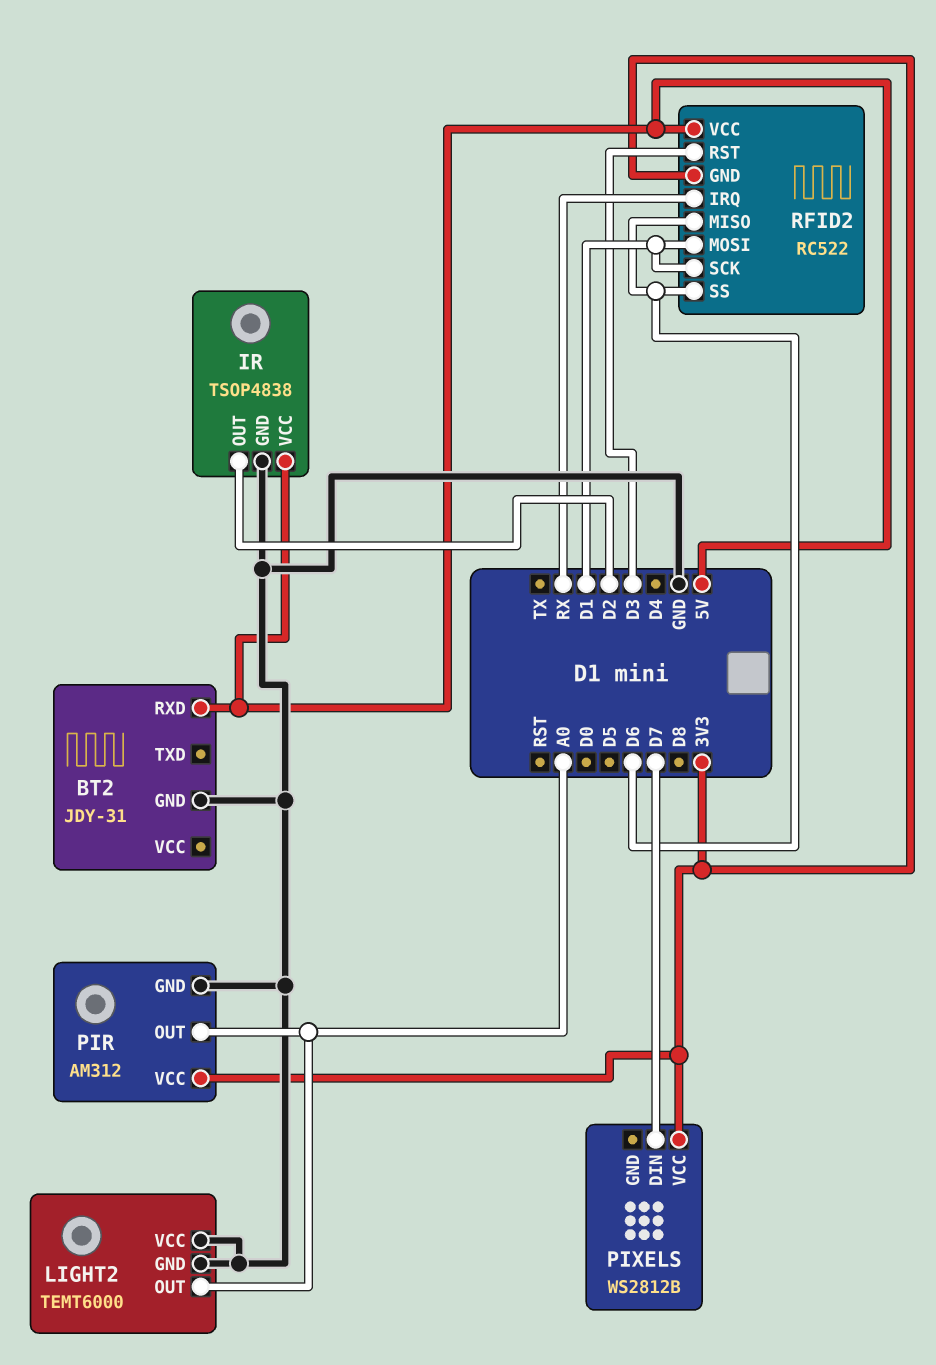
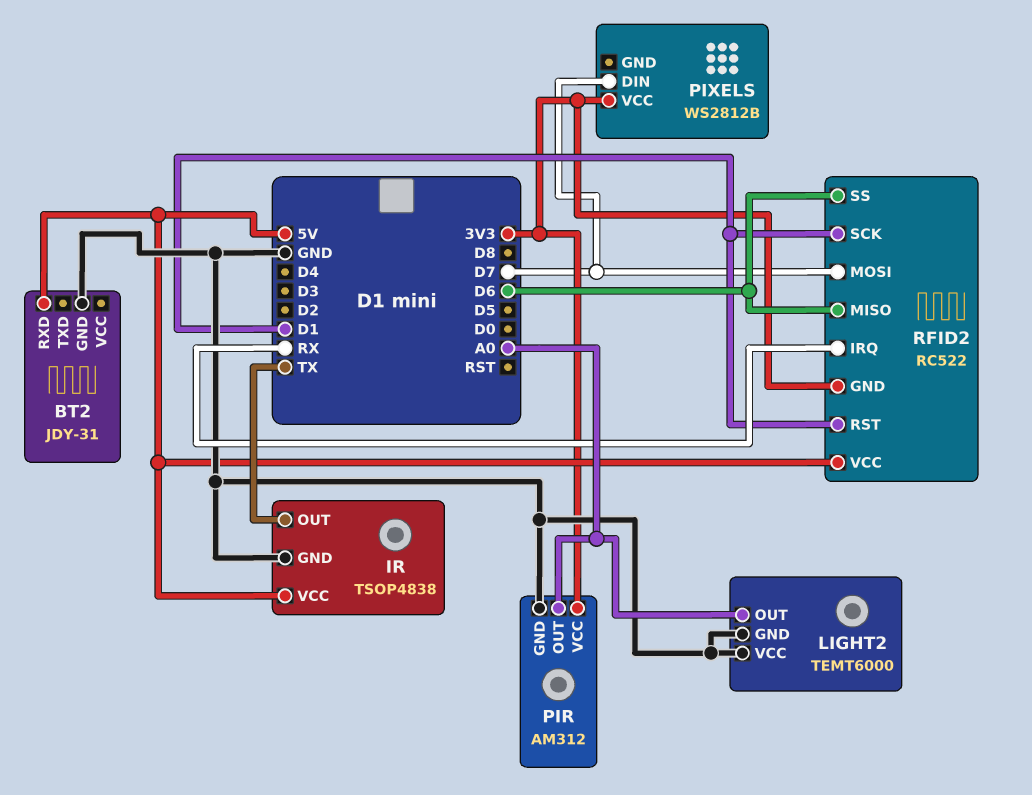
IR pin OUT: D2 -> TX
RFID2 pin MOSI: D1 -> D7
RFID2 pin RST: D3 -> D1

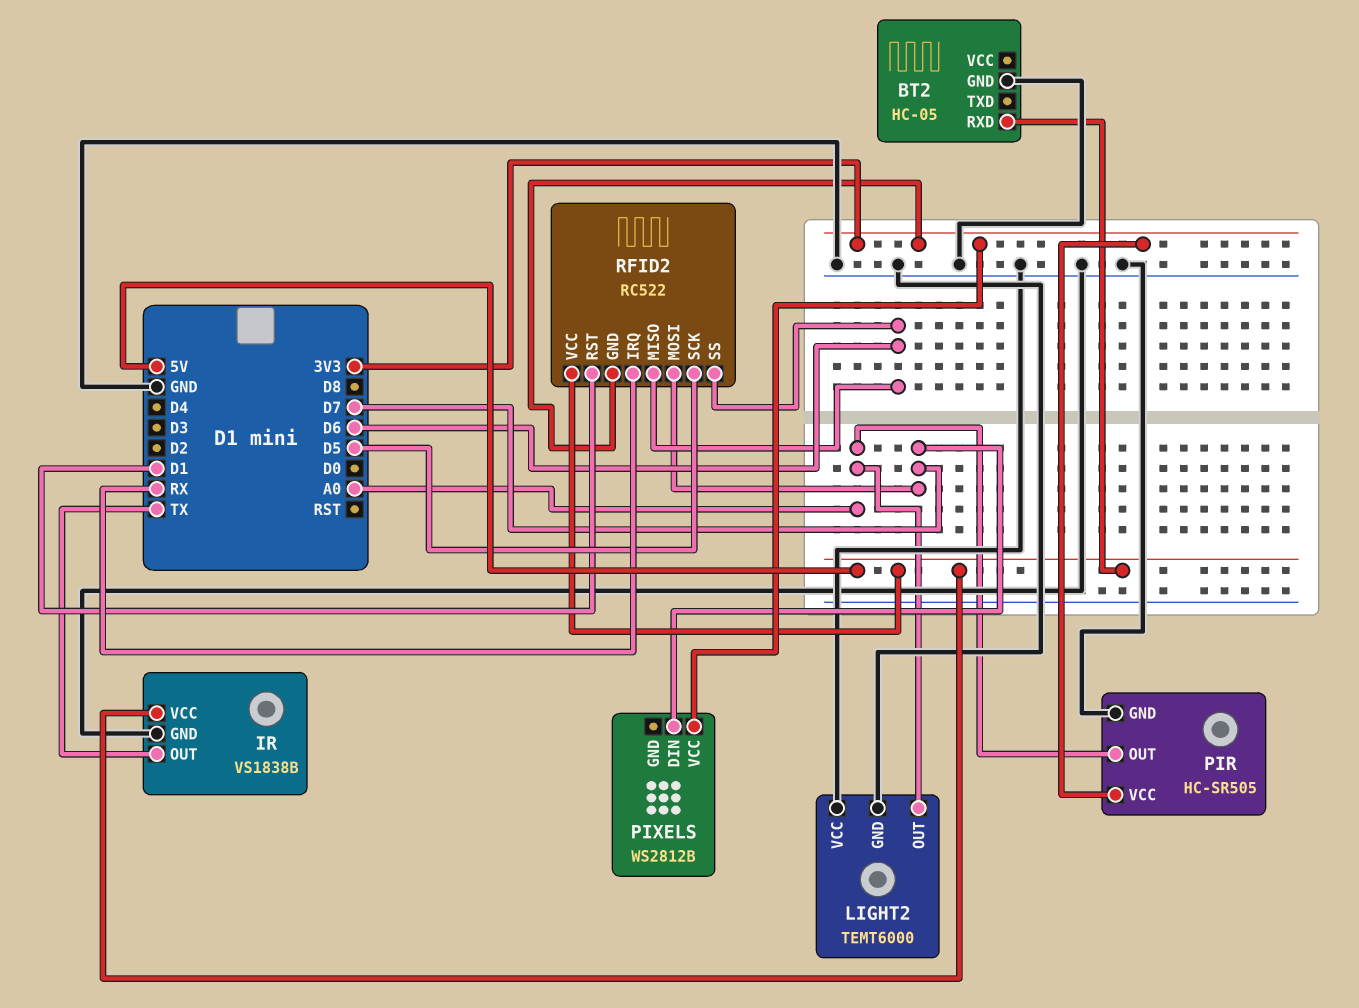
BT2: JDY-31 -> HC-05
IR: TSOP4838 -> VS1838B
PIR: AM312 -> HC-SR505
RFID2 pin SCK: D1 -> D5

